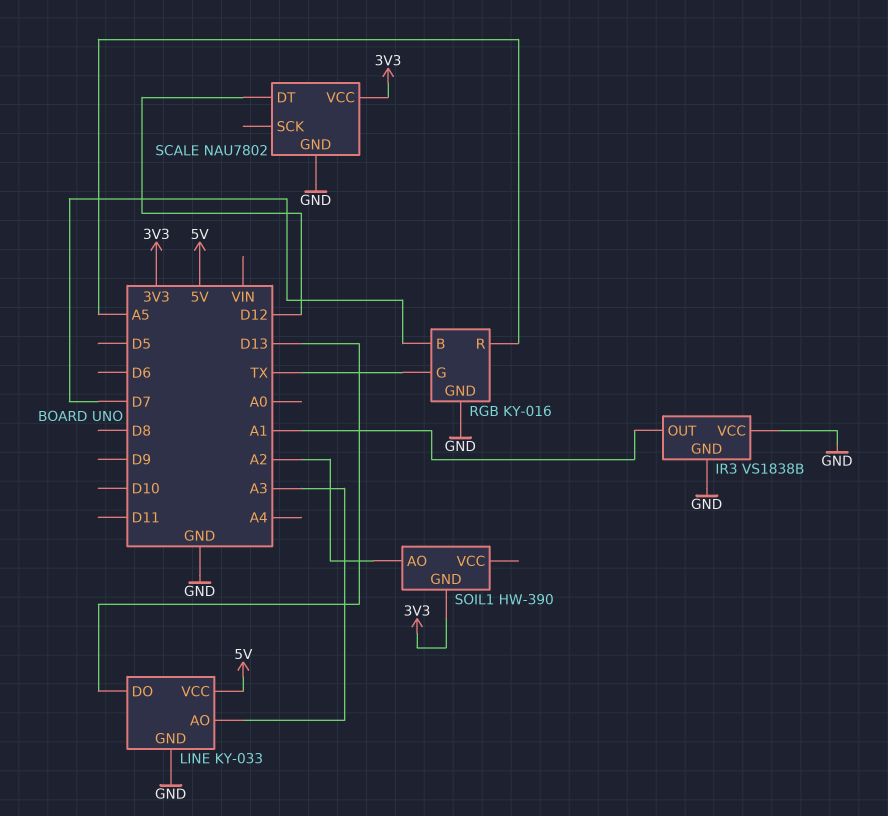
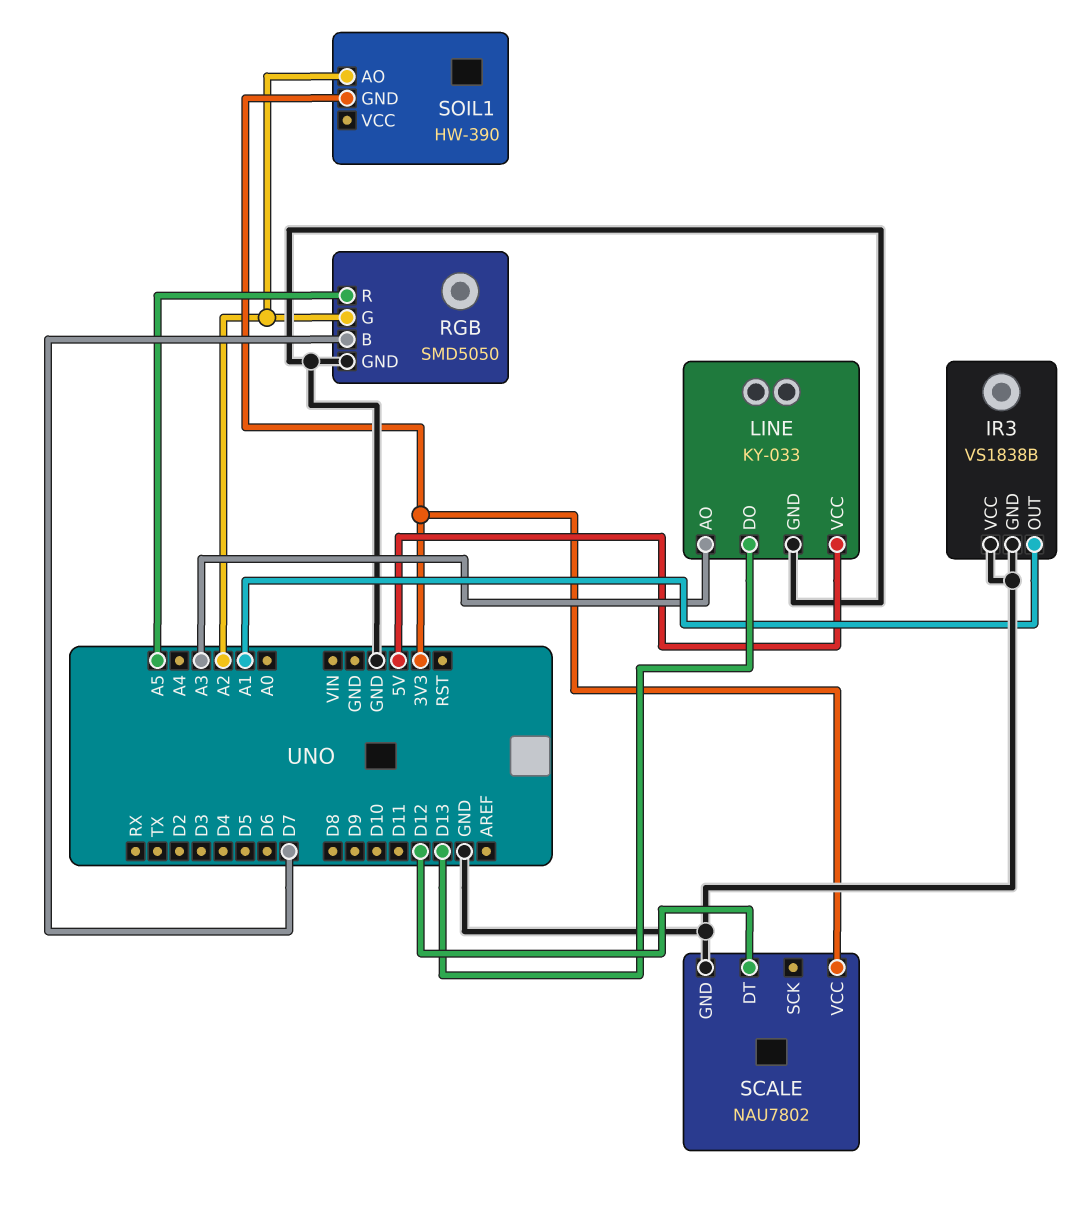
RGB: KY-016 -> SMD5050
RGB pin G: TX -> A2

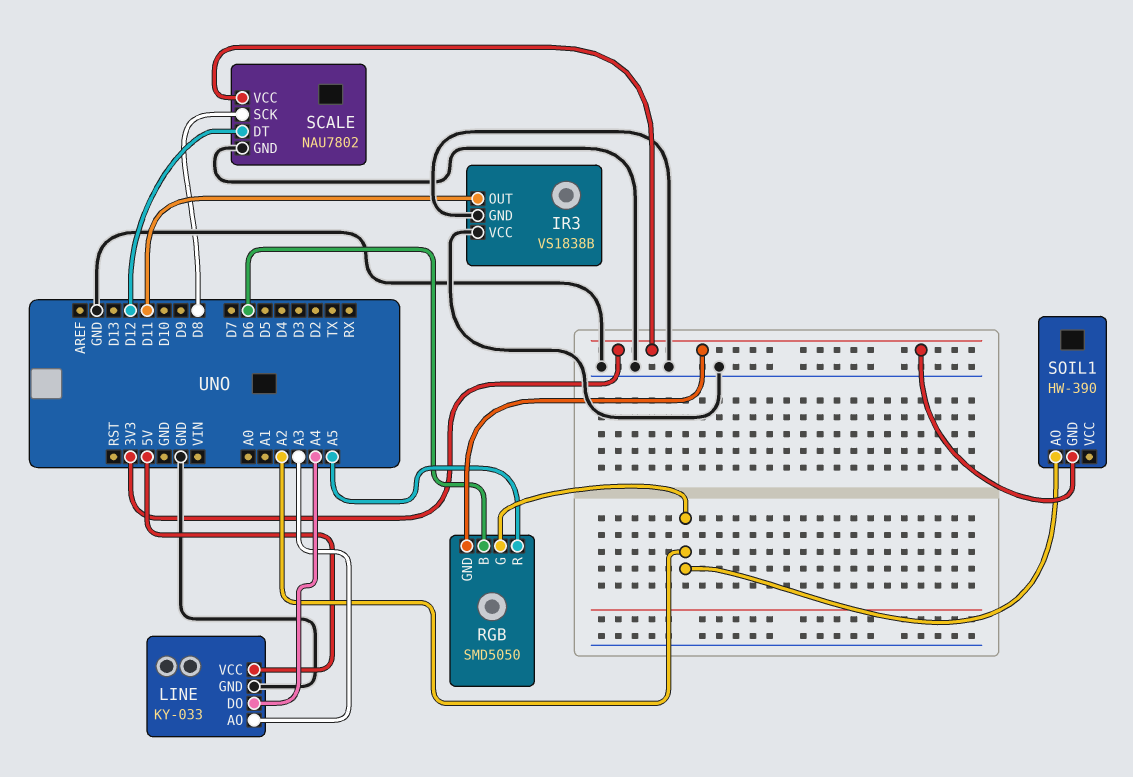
IR3 pin OUT: A1 -> D11
LINE pin DO: D13 -> A4
RGB pin B: D7 -> D6
RGB pin GND: GND -> 3V3
SCALE pin SCK: none -> D8

